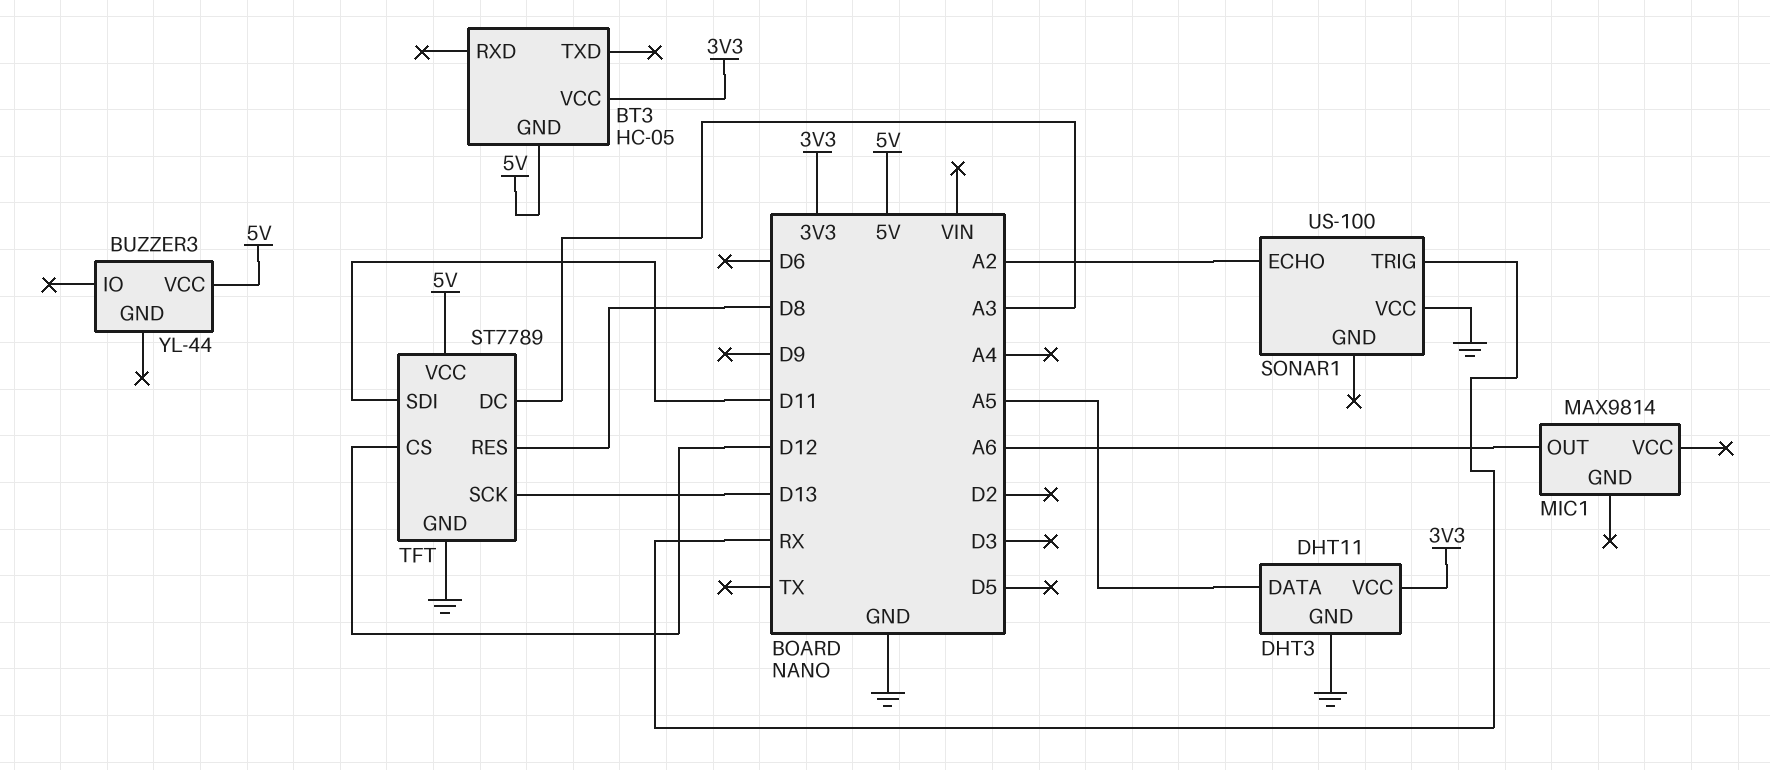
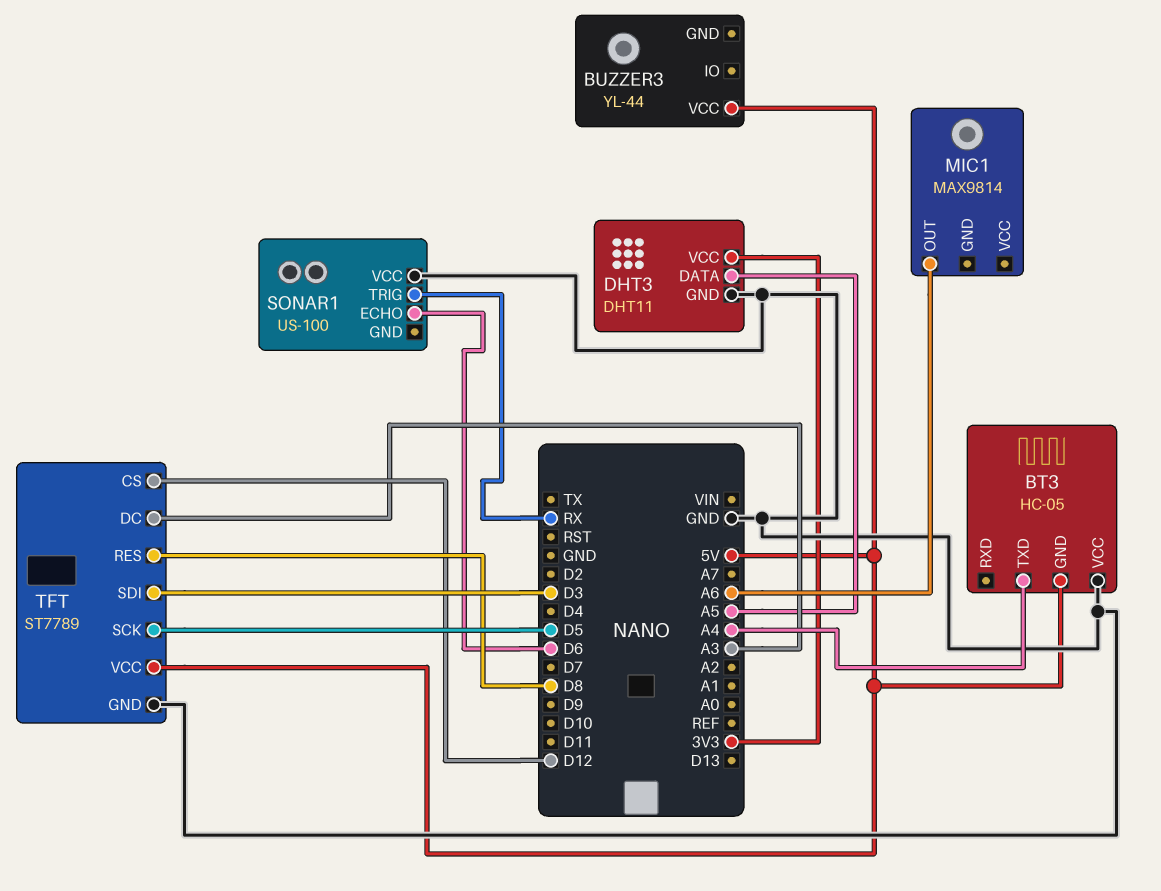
BT3 pin TXD: none -> A4
BT3 pin VCC: 3V3 -> GND
SONAR1 pin ECHO: A2 -> D6
TFT pin SCK: D13 -> D5
TFT pin SDI: D11 -> D3

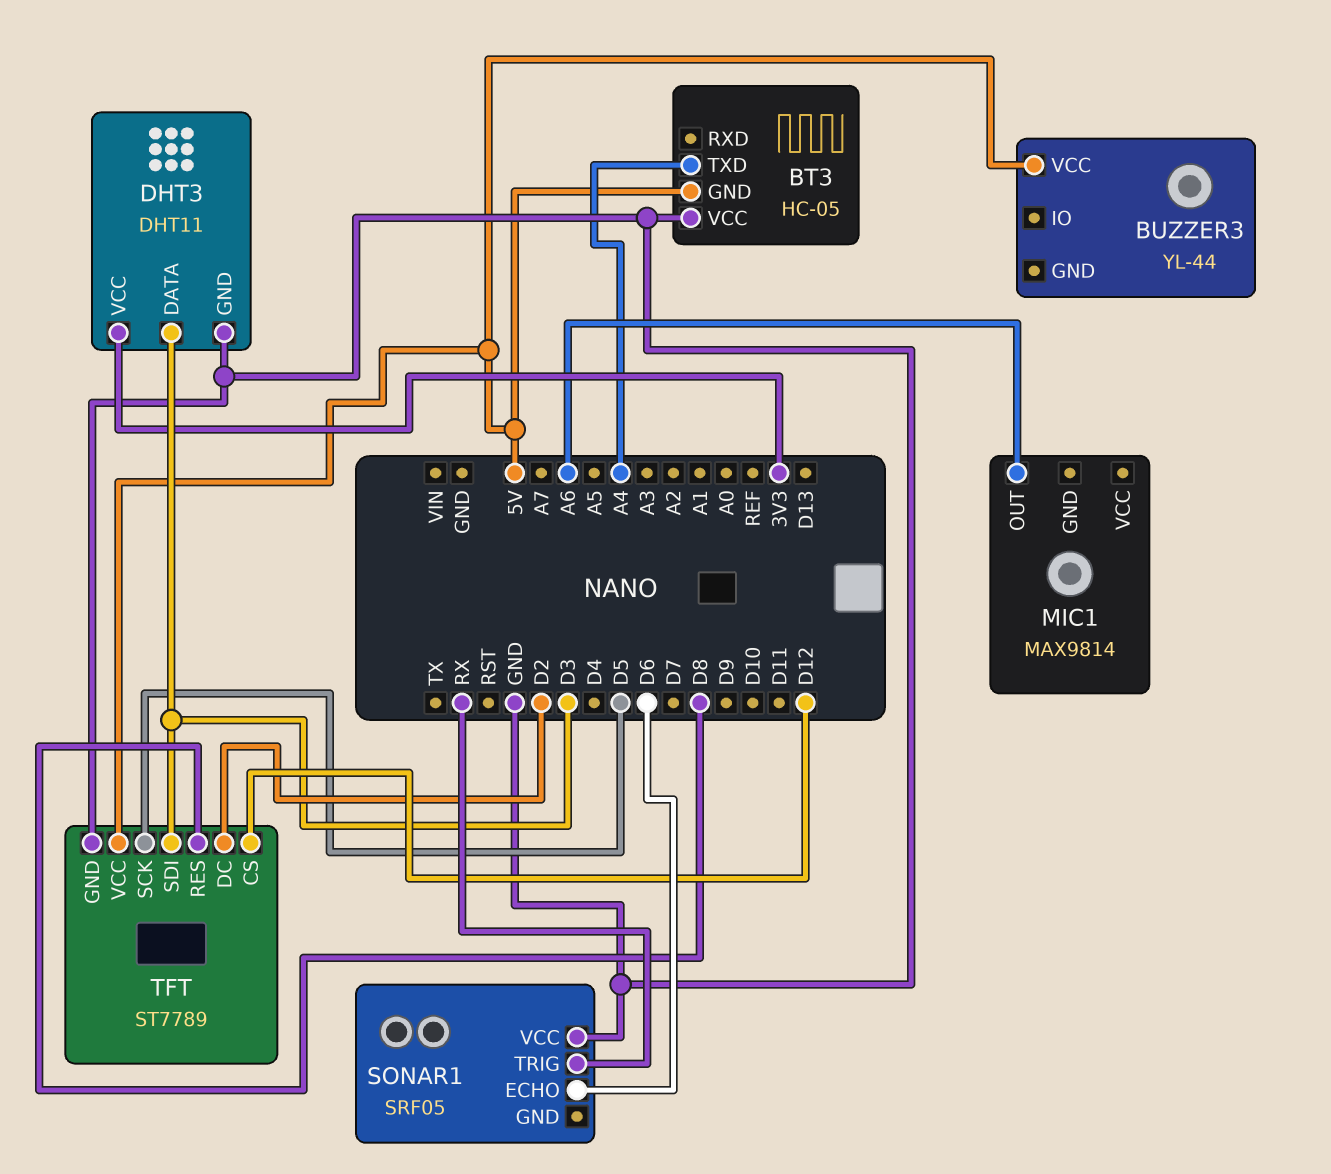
DHT3 pin DATA: A5 -> D3
SONAR1: US-100 -> SRF05
TFT pin DC: A3 -> D2

